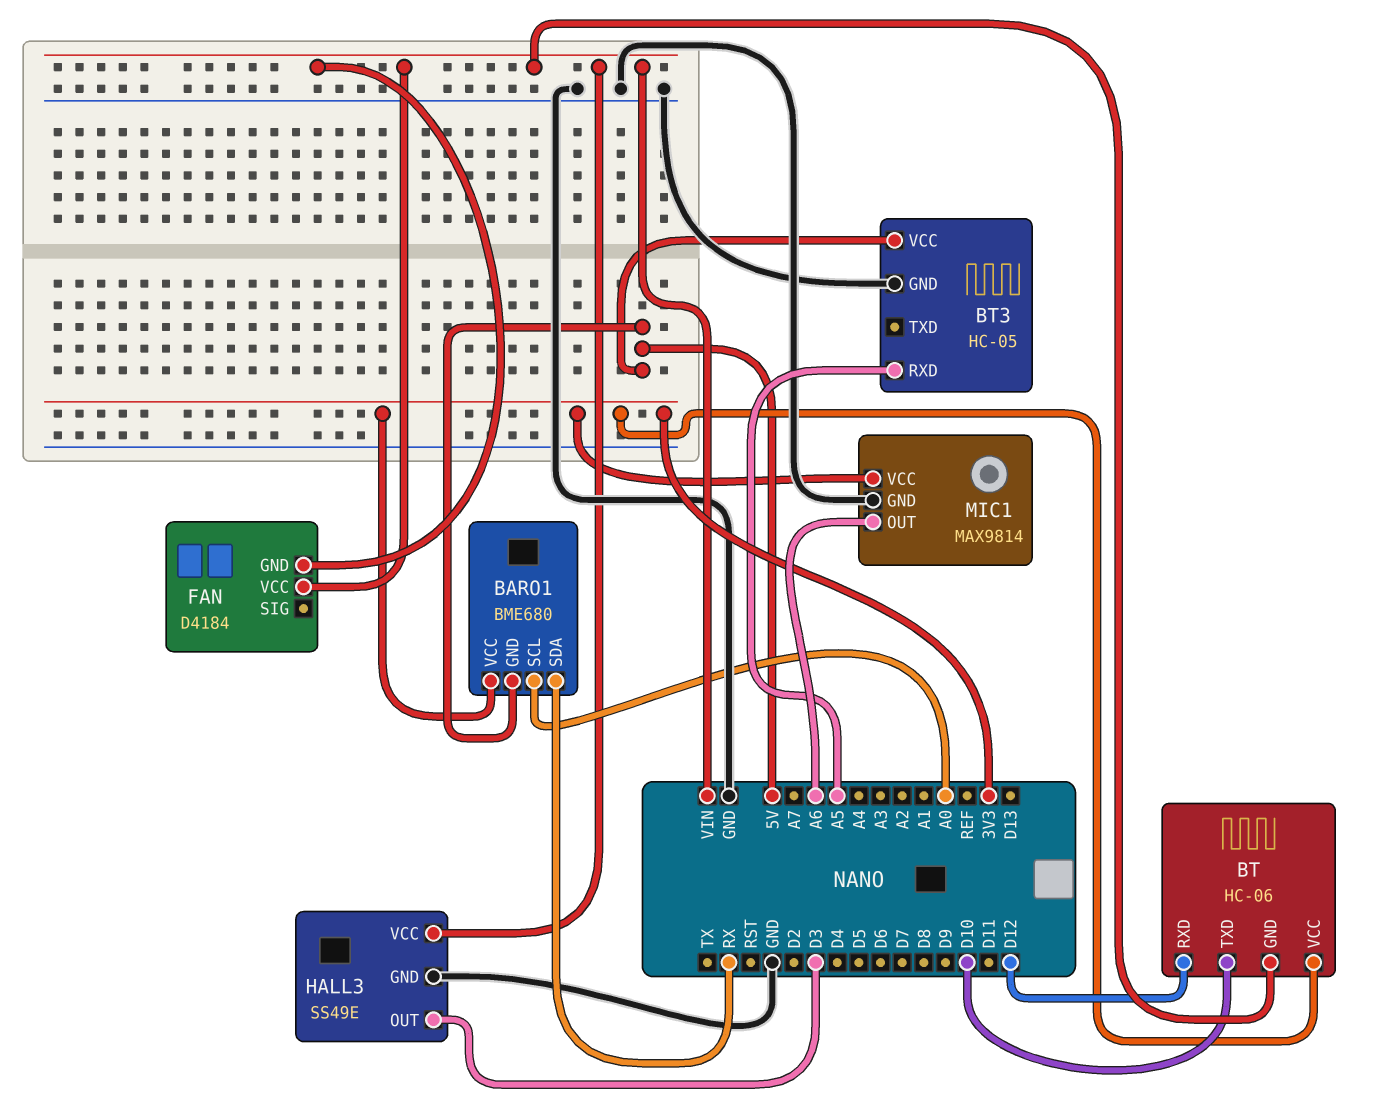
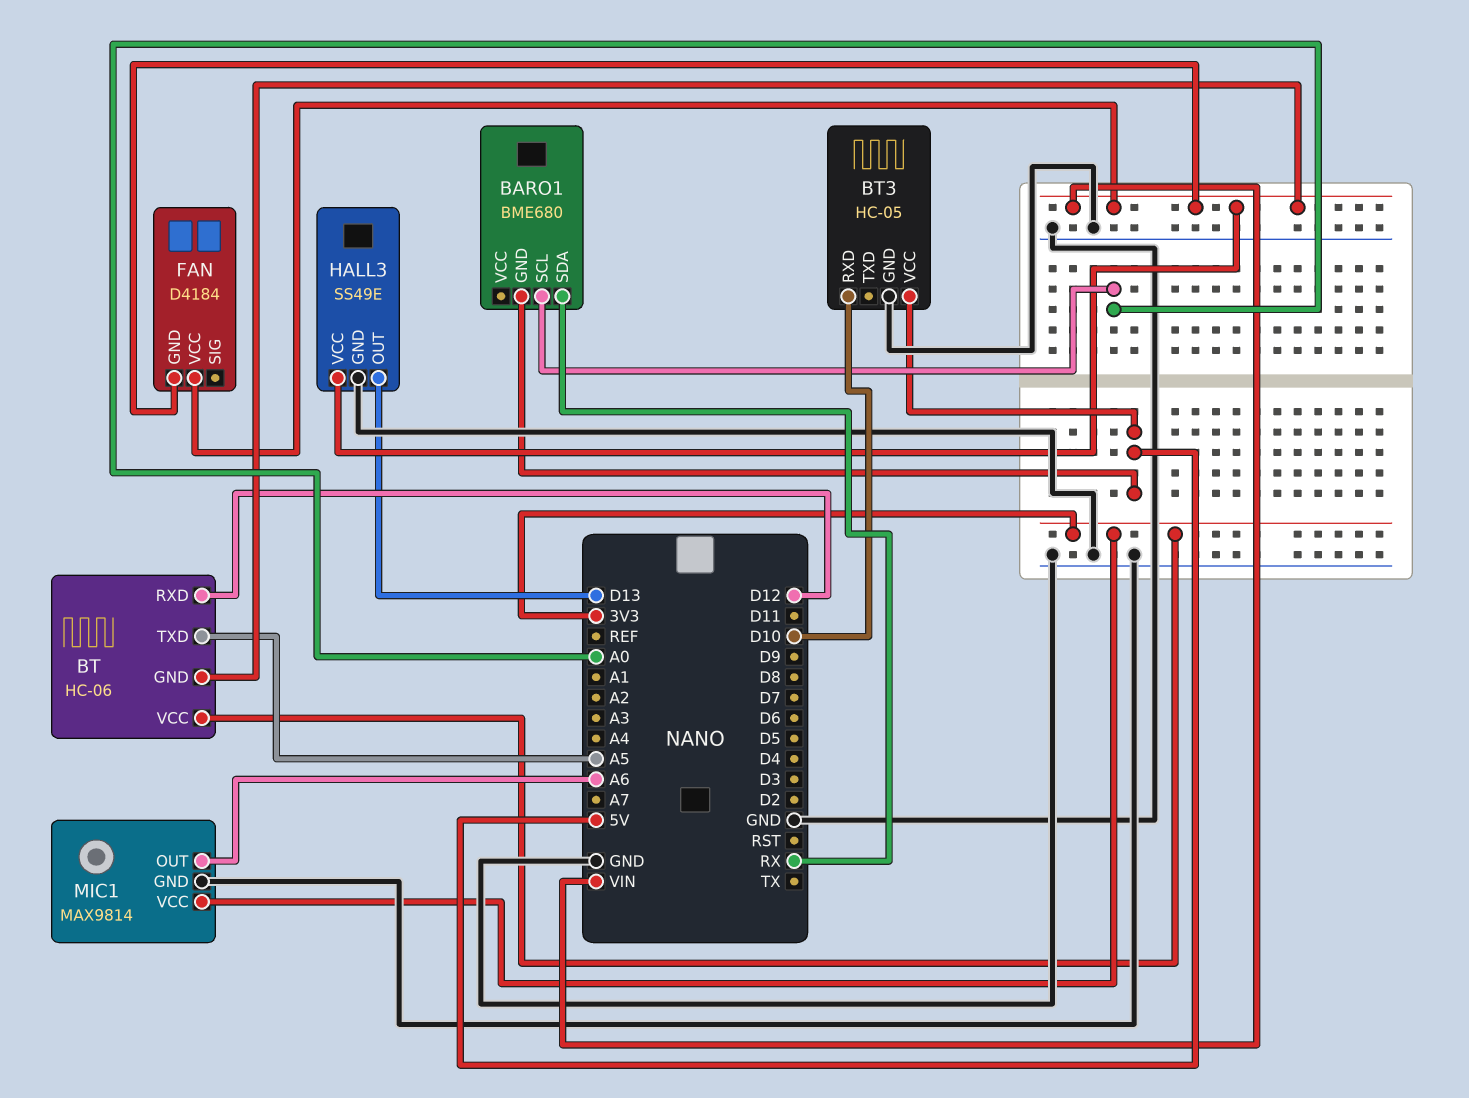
BARO1 pin VCC: 3V3 -> none
BT pin TXD: D10 -> A5
BT3 pin RXD: A5 -> D10
HALL3 pin OUT: D3 -> D13

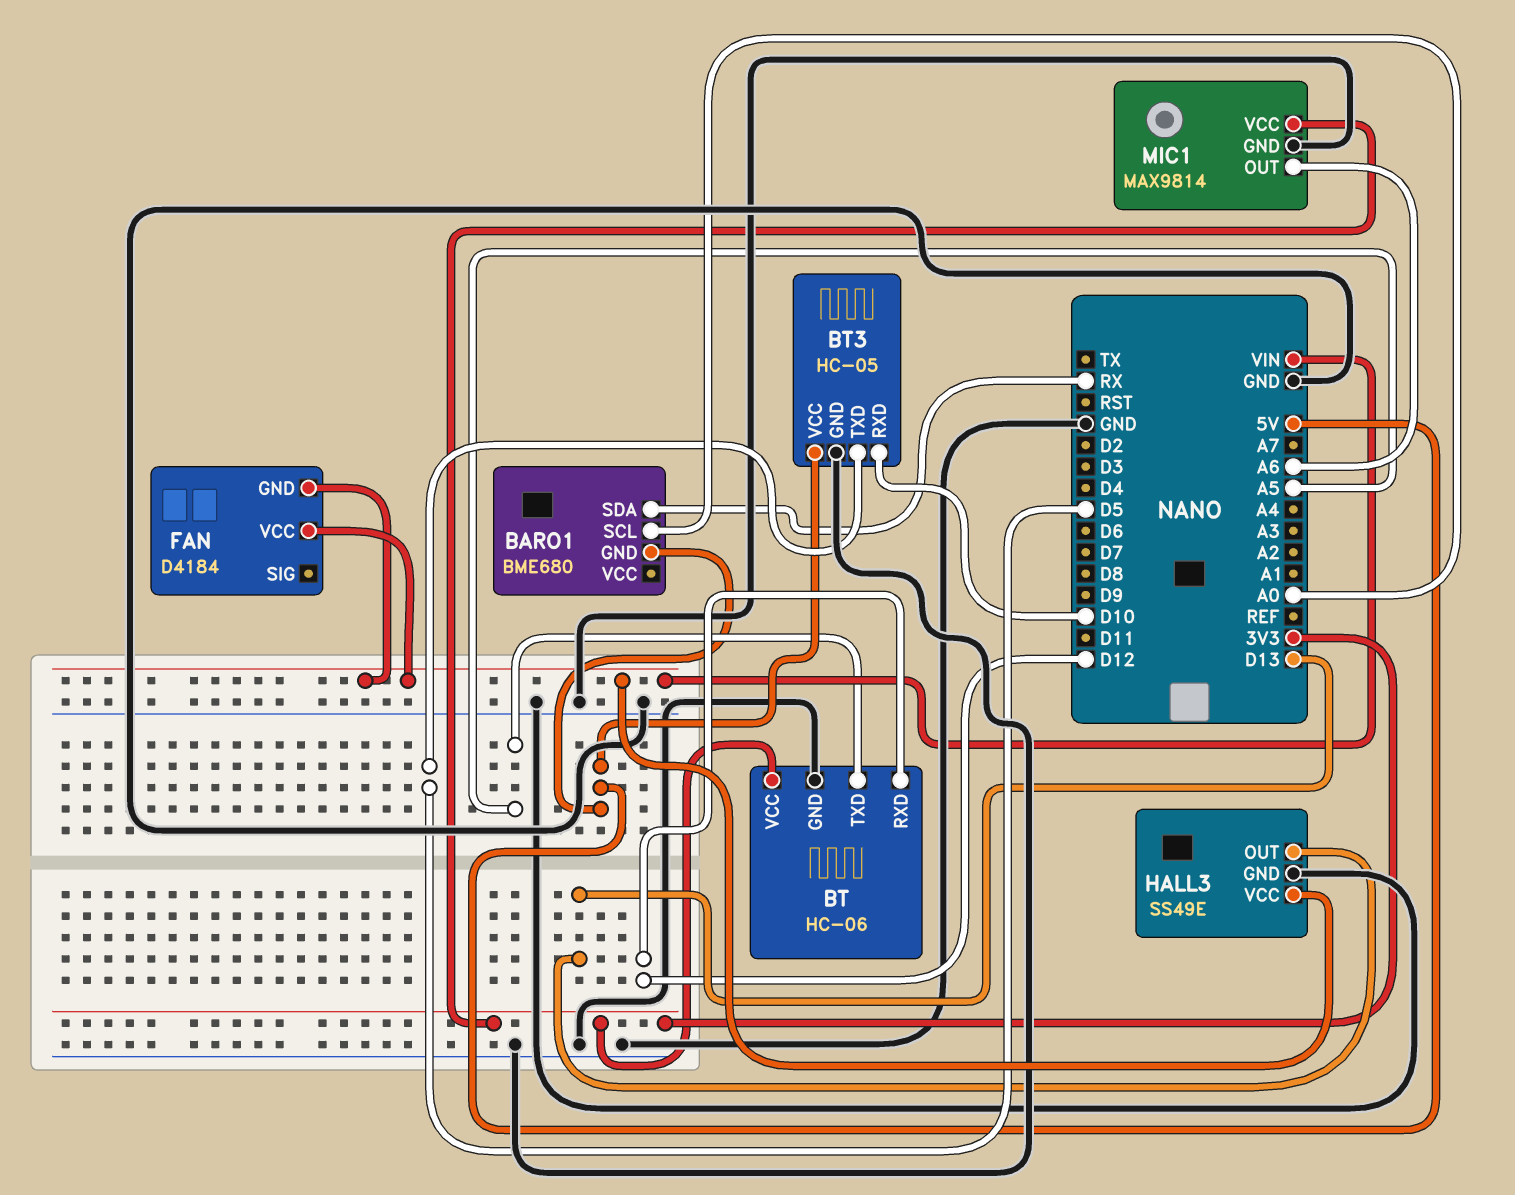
BT pin GND: VIN -> GND
BT3 pin TXD: none -> D5

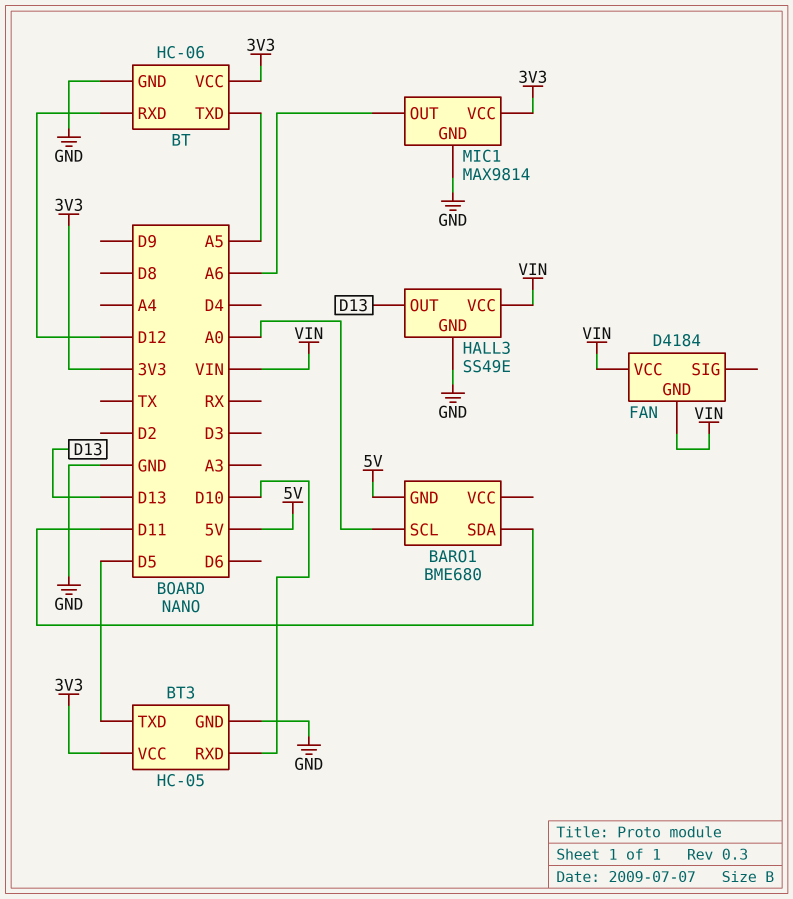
BARO1 pin SDA: RX -> D11
BT3 pin VCC: 5V -> 3V3

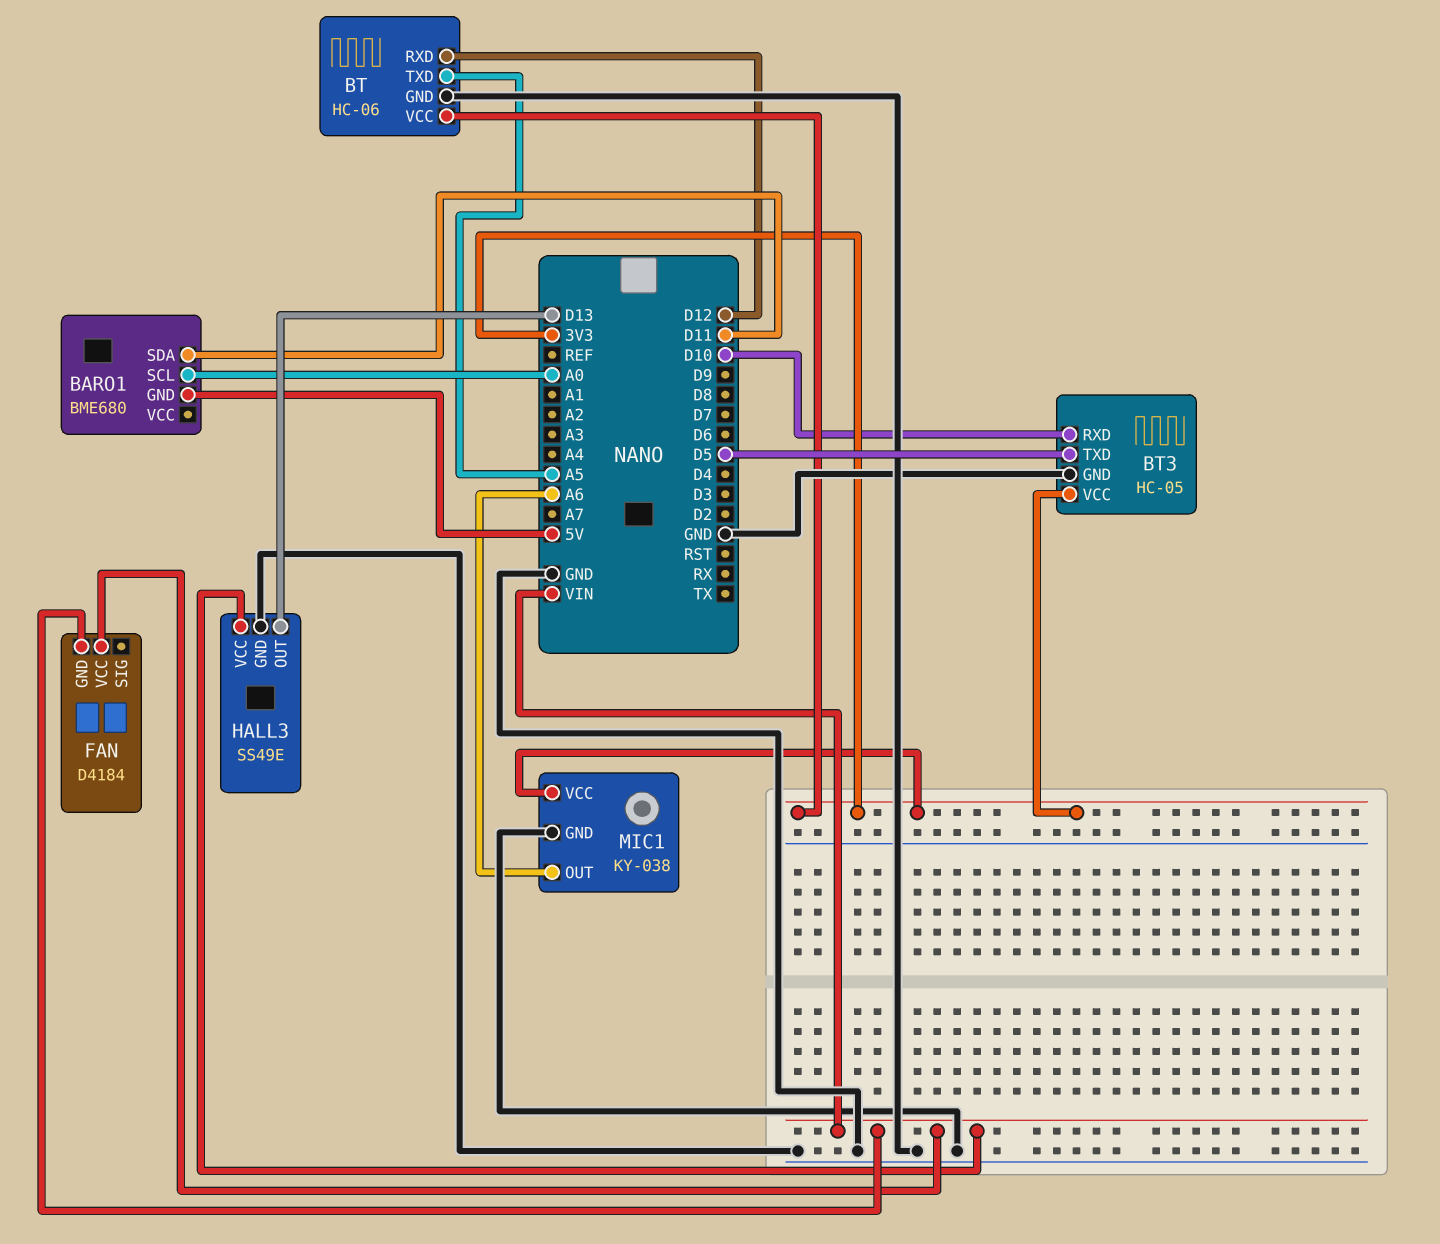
MIC1: MAX9814 -> KY-038

